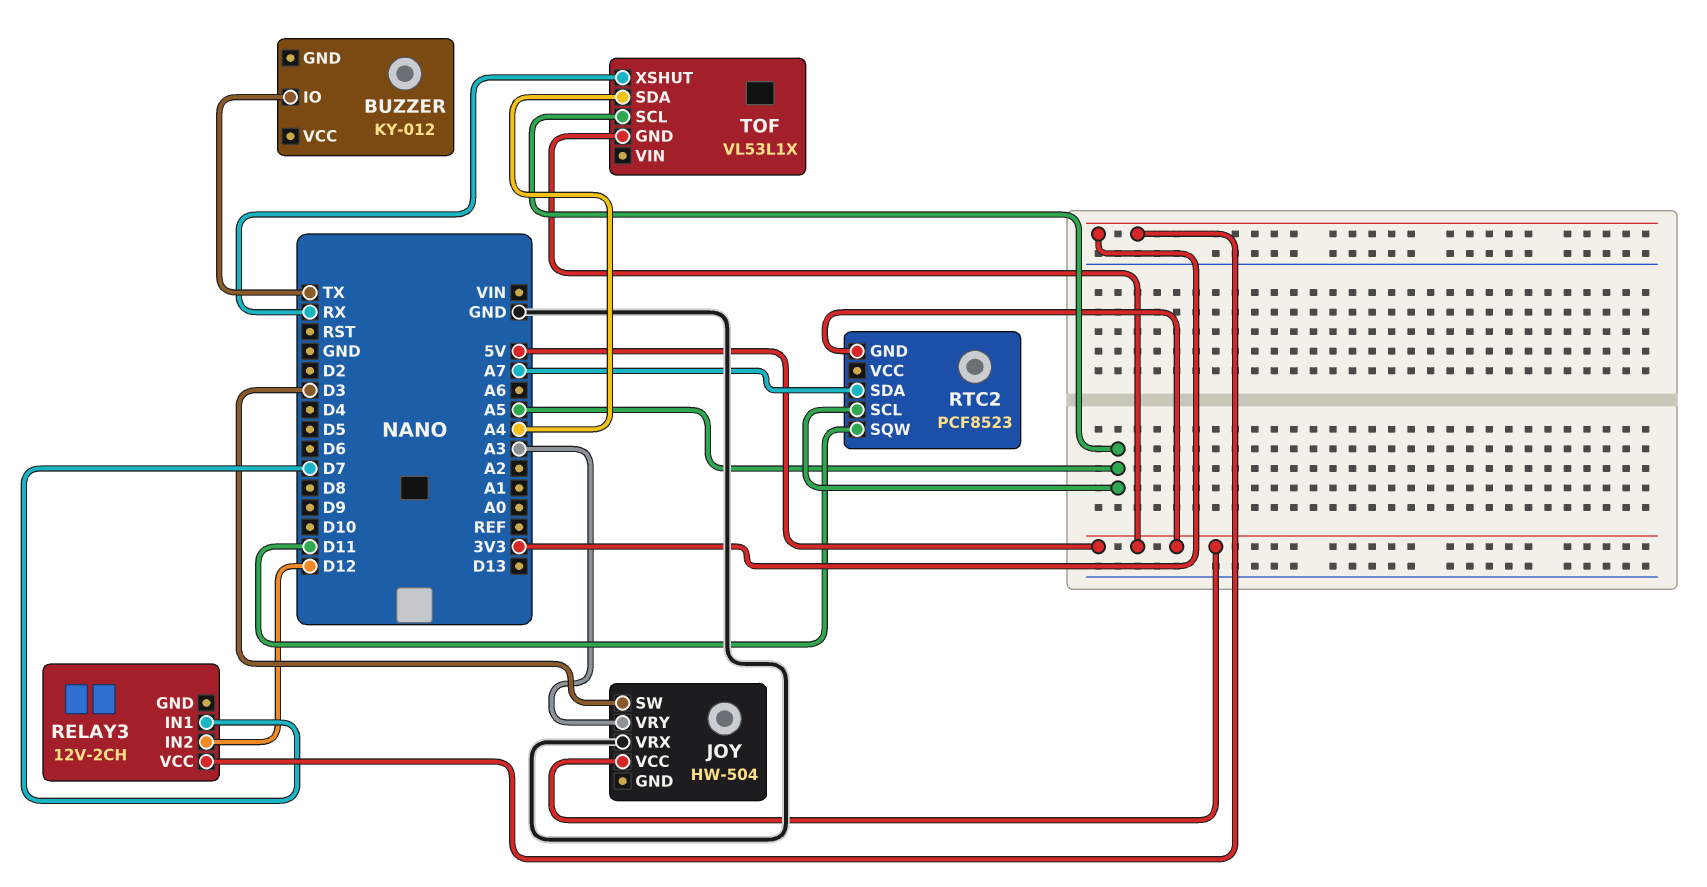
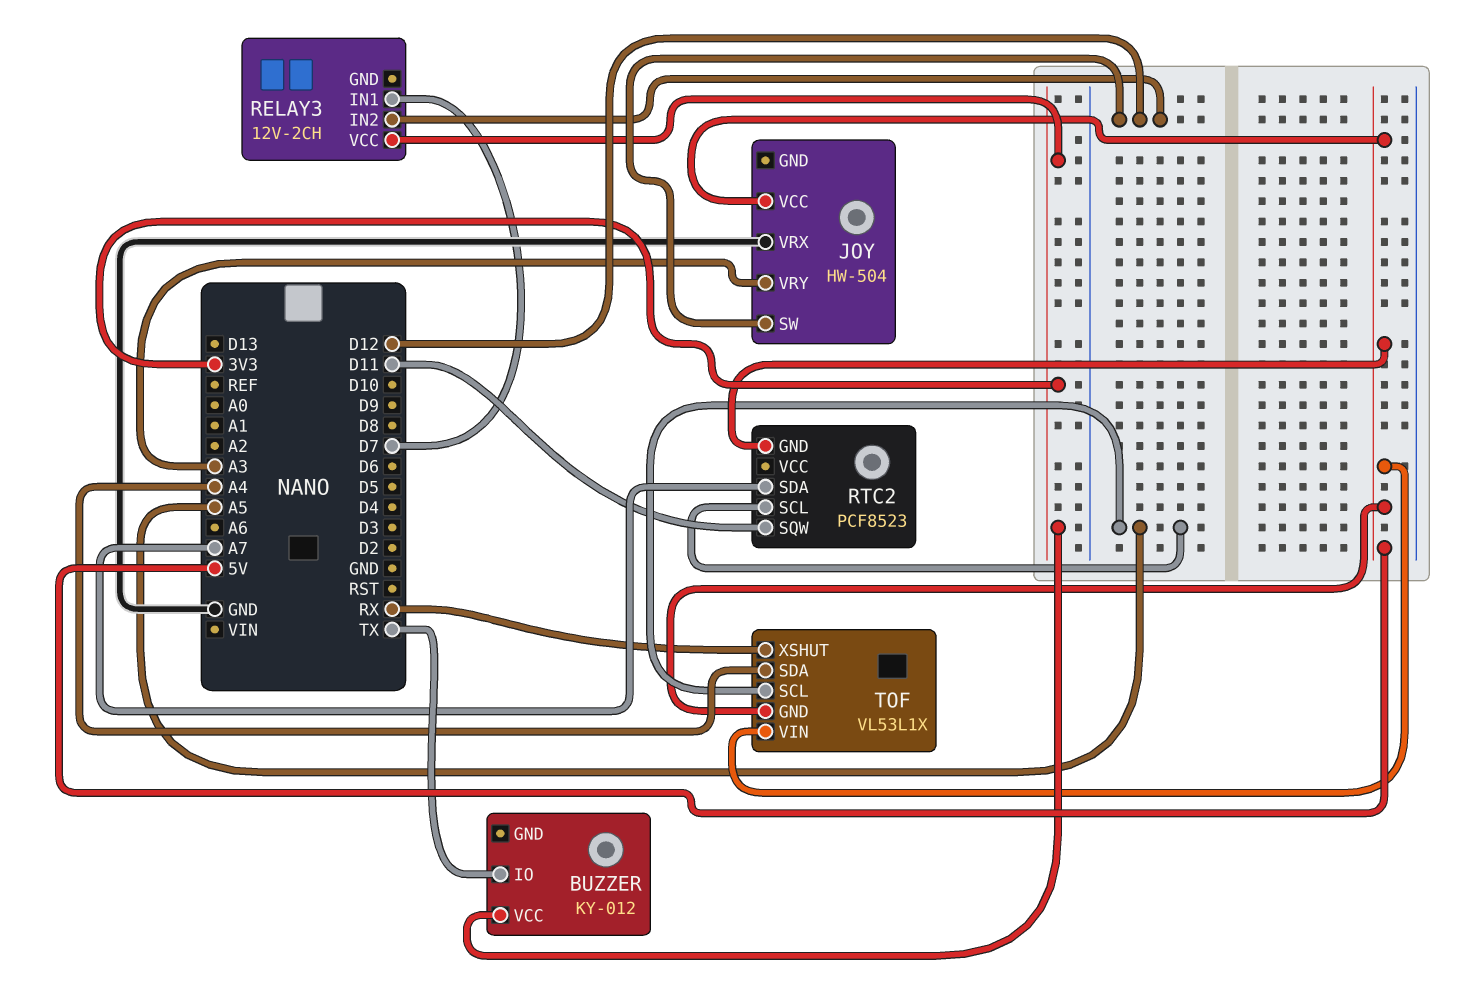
BUZZER pin VCC: none -> 3V3
JOY pin SW: D3 -> D12
TOF pin VIN: none -> 5V

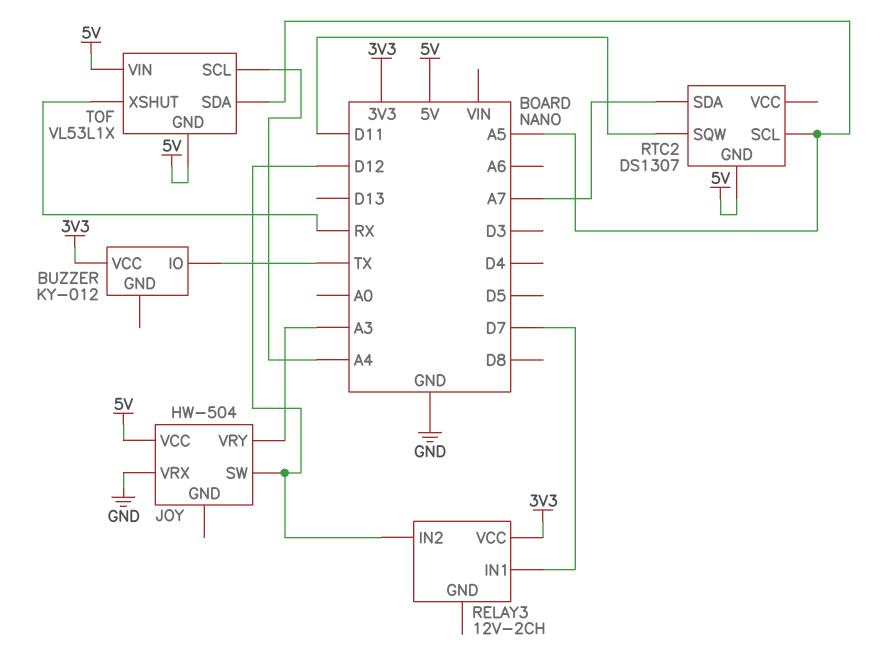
RTC2: PCF8523 -> DS1307
TOF pin SCL: A5 -> A4
TOF pin SDA: A4 -> A5

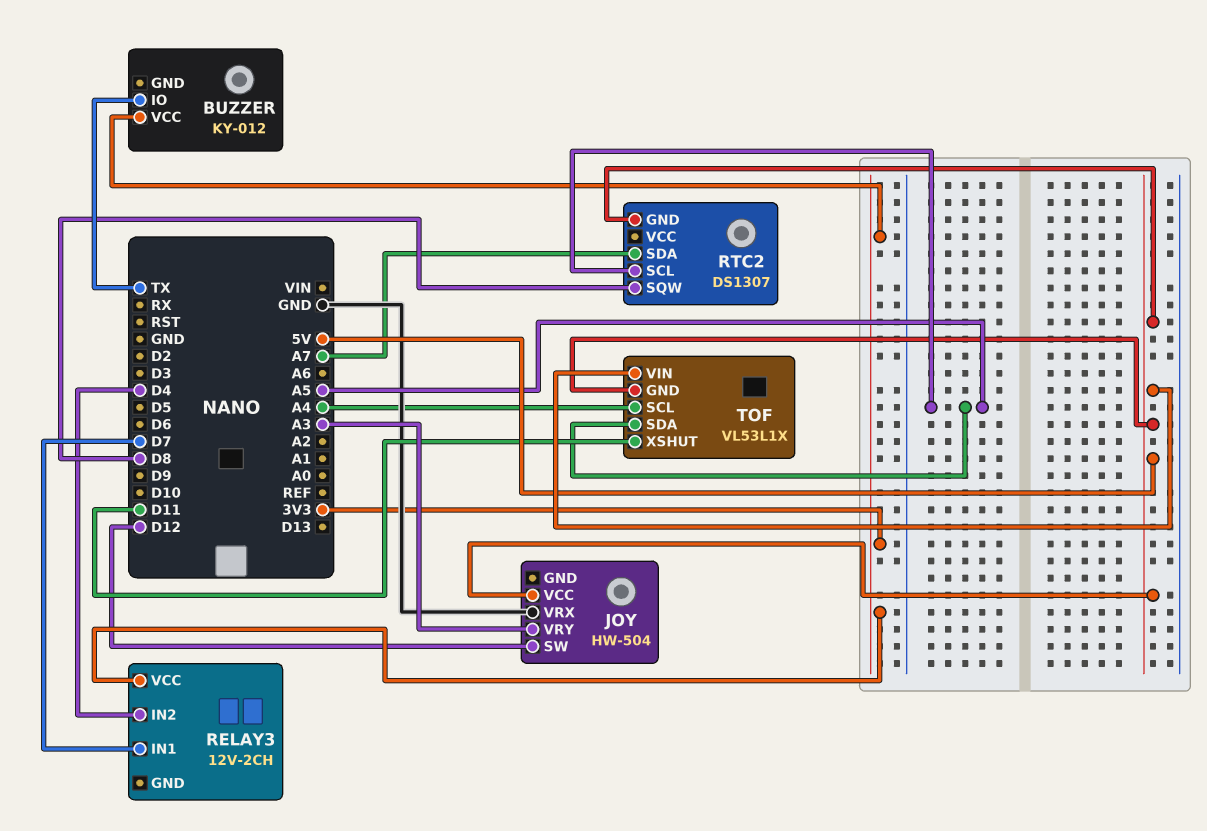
RELAY3 pin IN2: D12 -> D4
RTC2 pin SQW: D11 -> D8
TOF pin XSHUT: RX -> D11

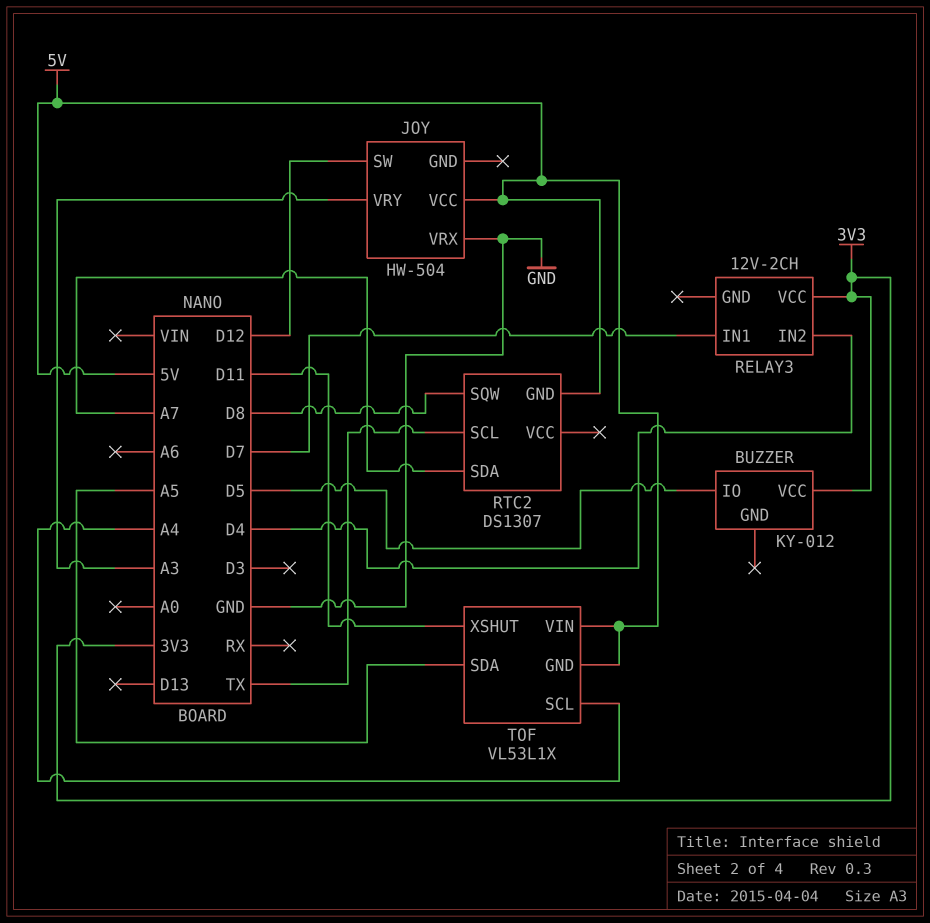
BUZZER pin IO: TX -> D5
RTC2 pin SCL: A5 -> TX

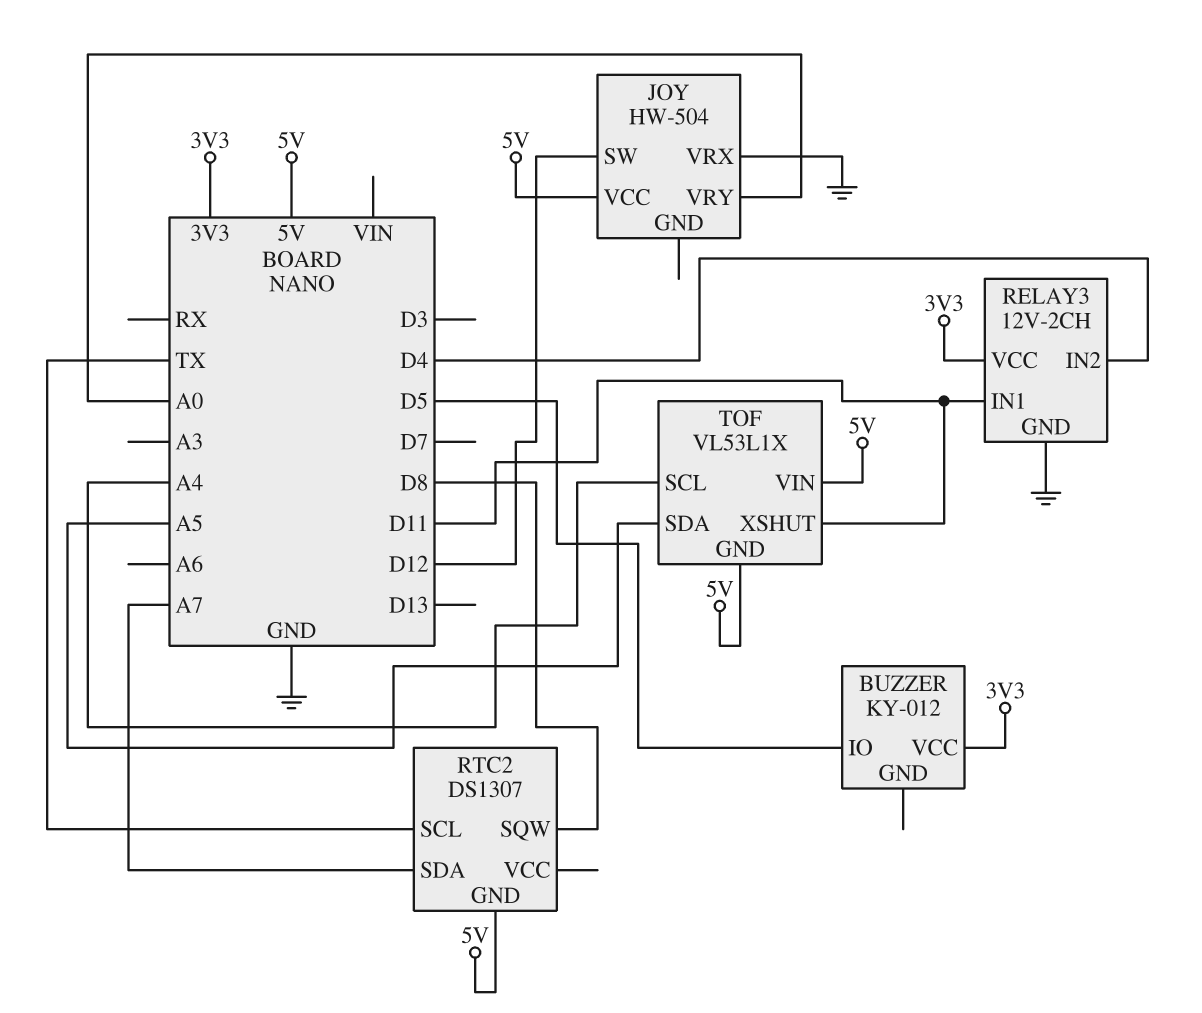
JOY pin VRY: A3 -> A0
RELAY3 pin GND: none -> GND
RELAY3 pin IN1: D7 -> D11

